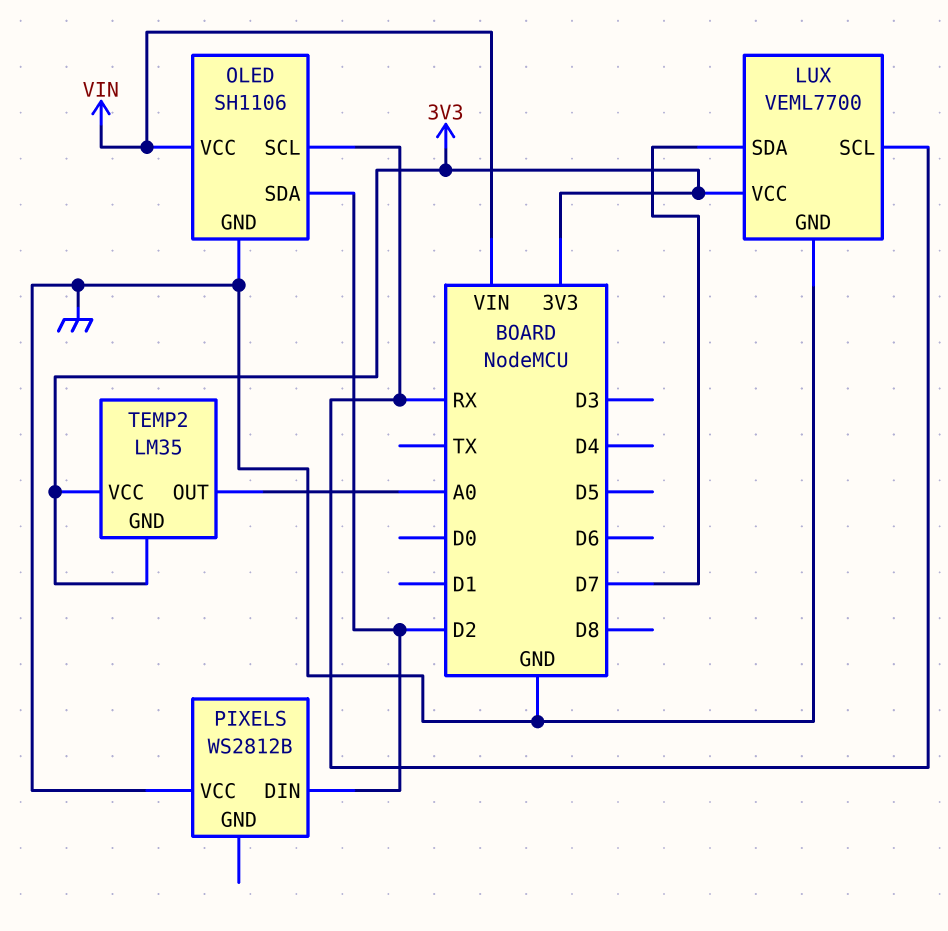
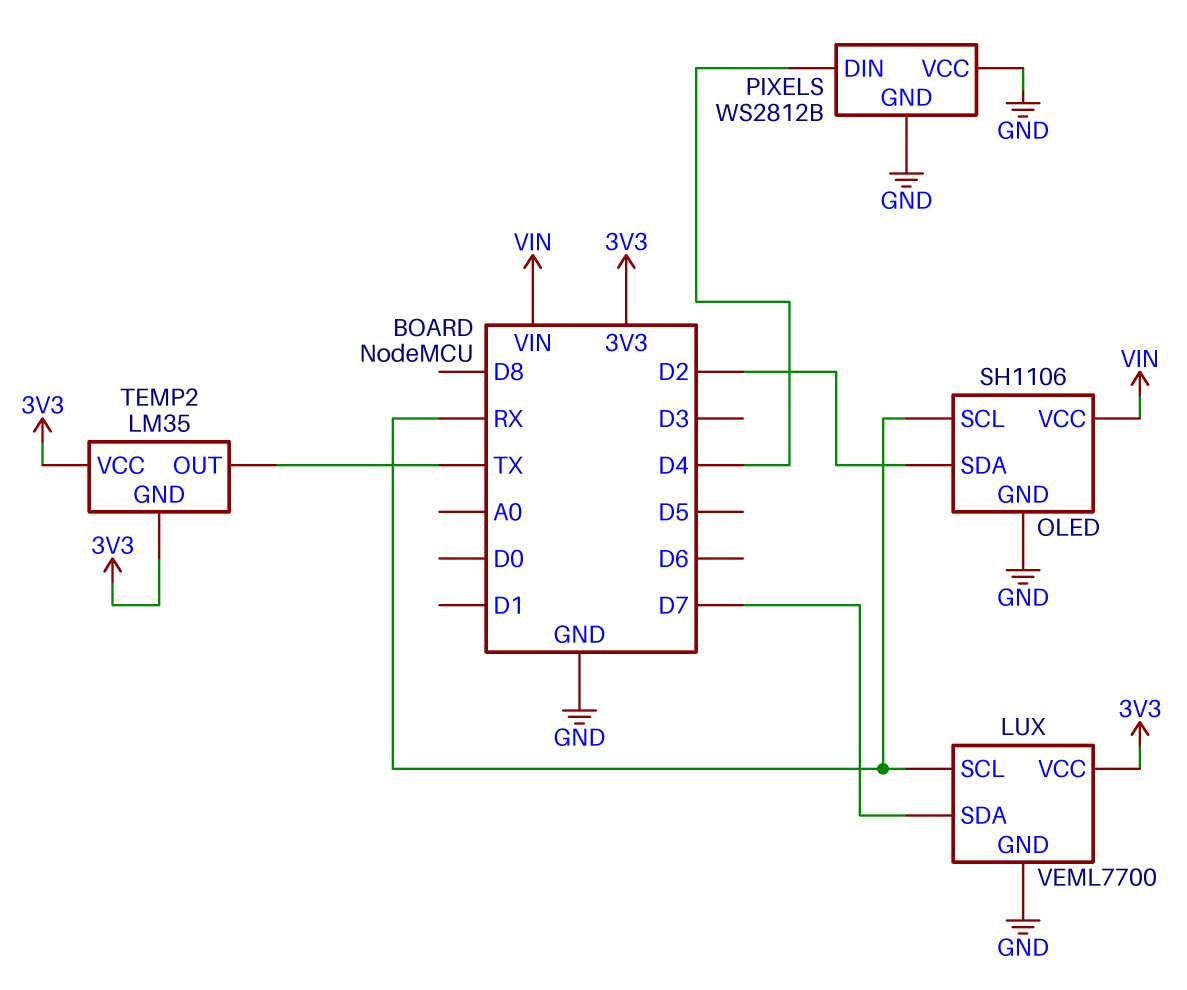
PIXELS pin DIN: D2 -> D4
PIXELS pin GND: none -> GND
TEMP2 pin OUT: A0 -> TX

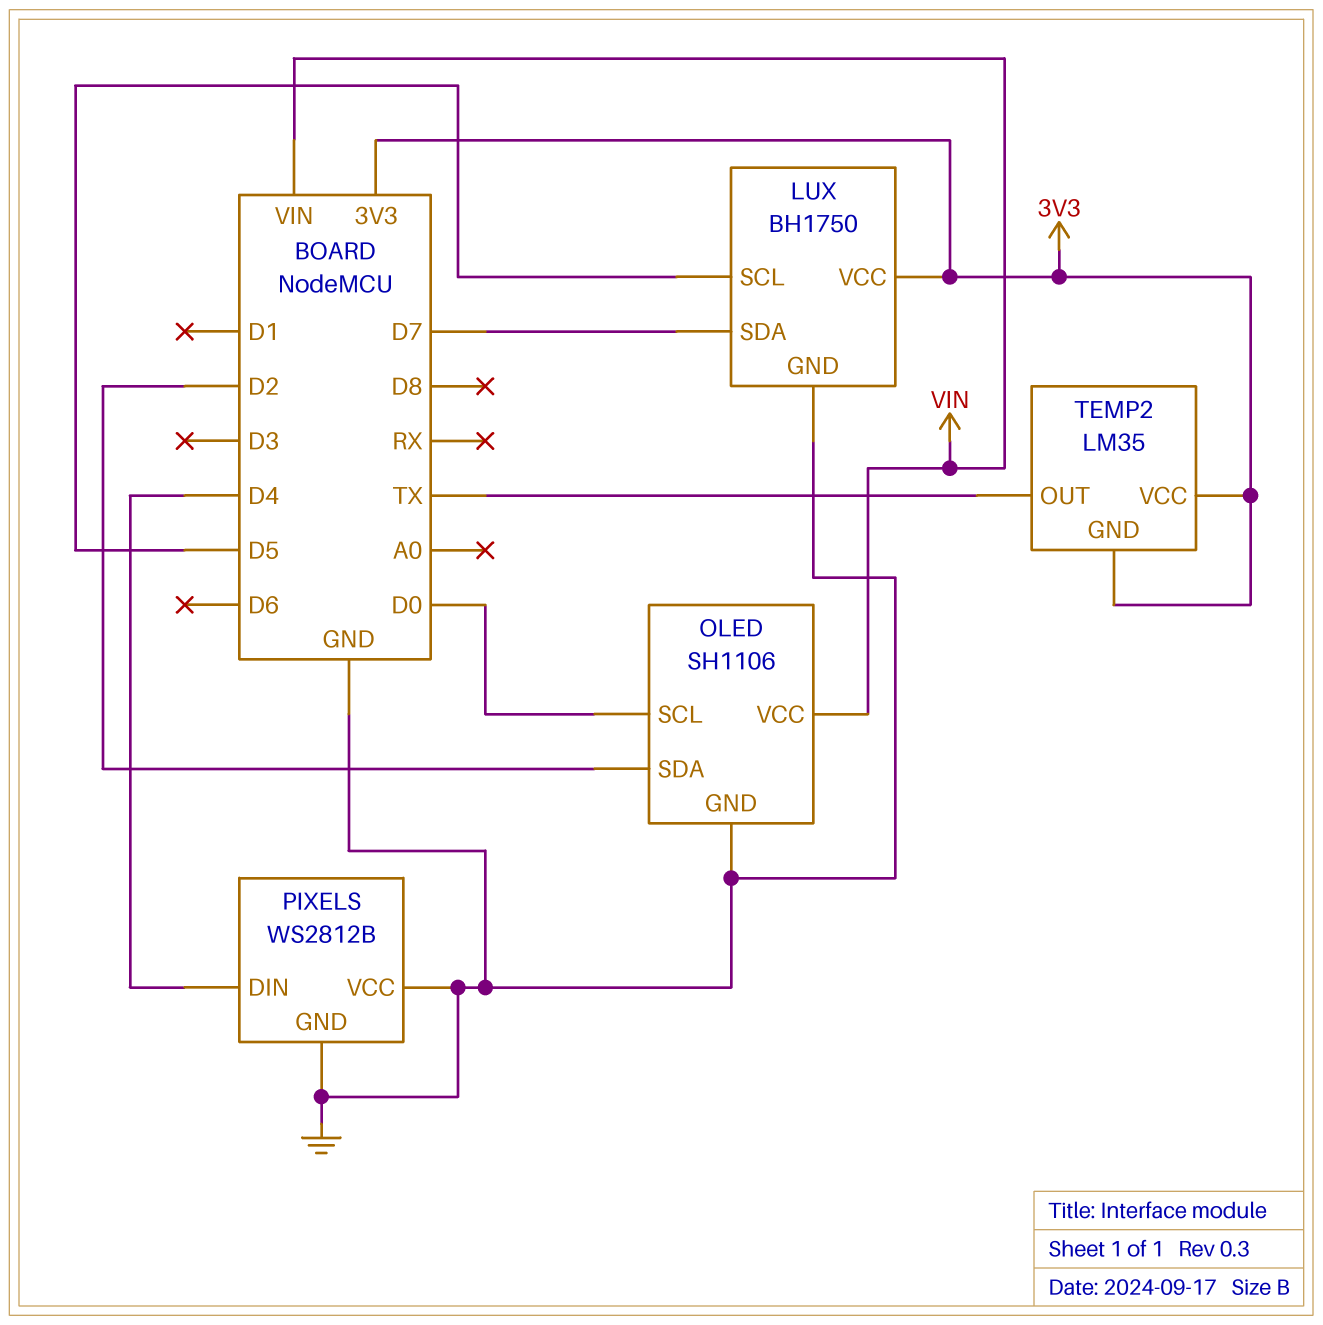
LUX: VEML7700 -> BH1750
LUX pin SCL: RX -> D5
OLED pin SCL: RX -> D0

